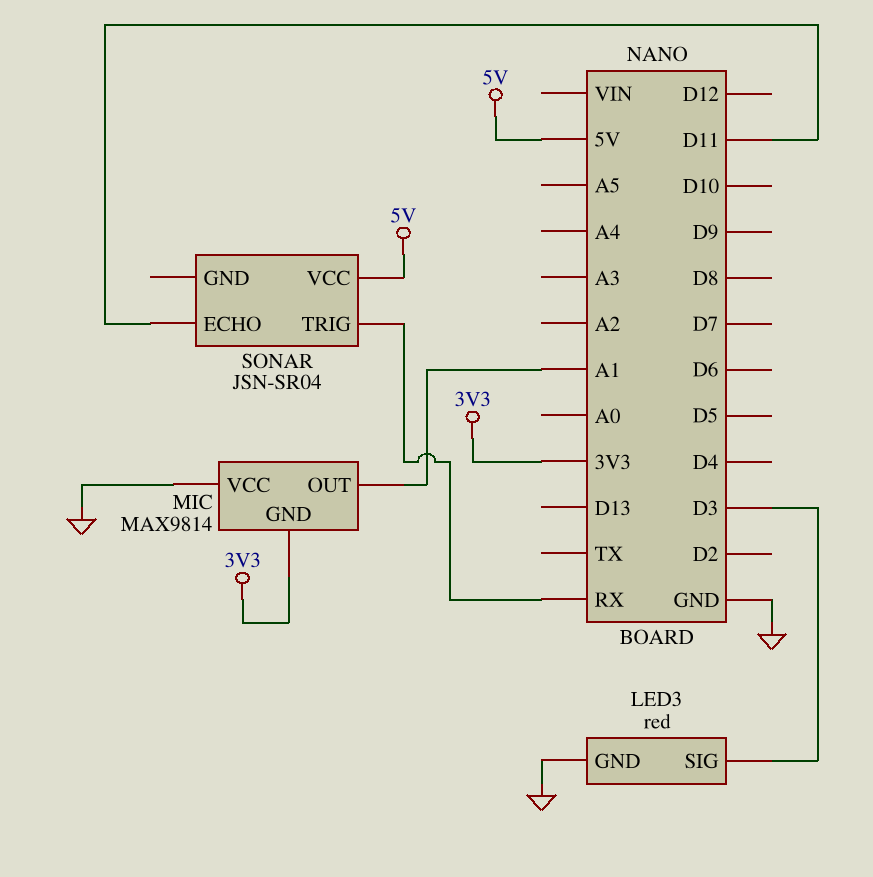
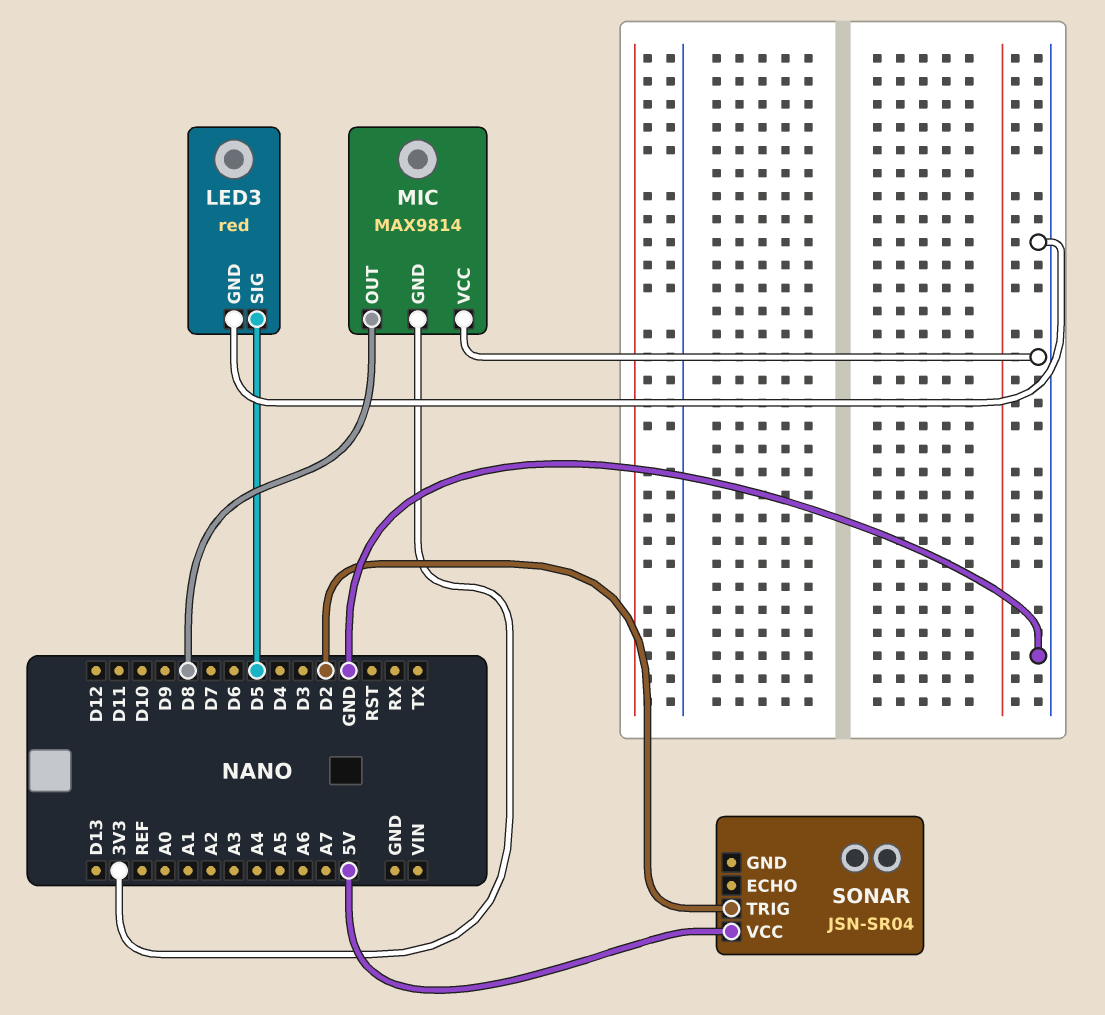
LED3 pin SIG: D3 -> D5
MIC pin OUT: A1 -> D8
SONAR pin ECHO: D11 -> none
SONAR pin TRIG: RX -> D2

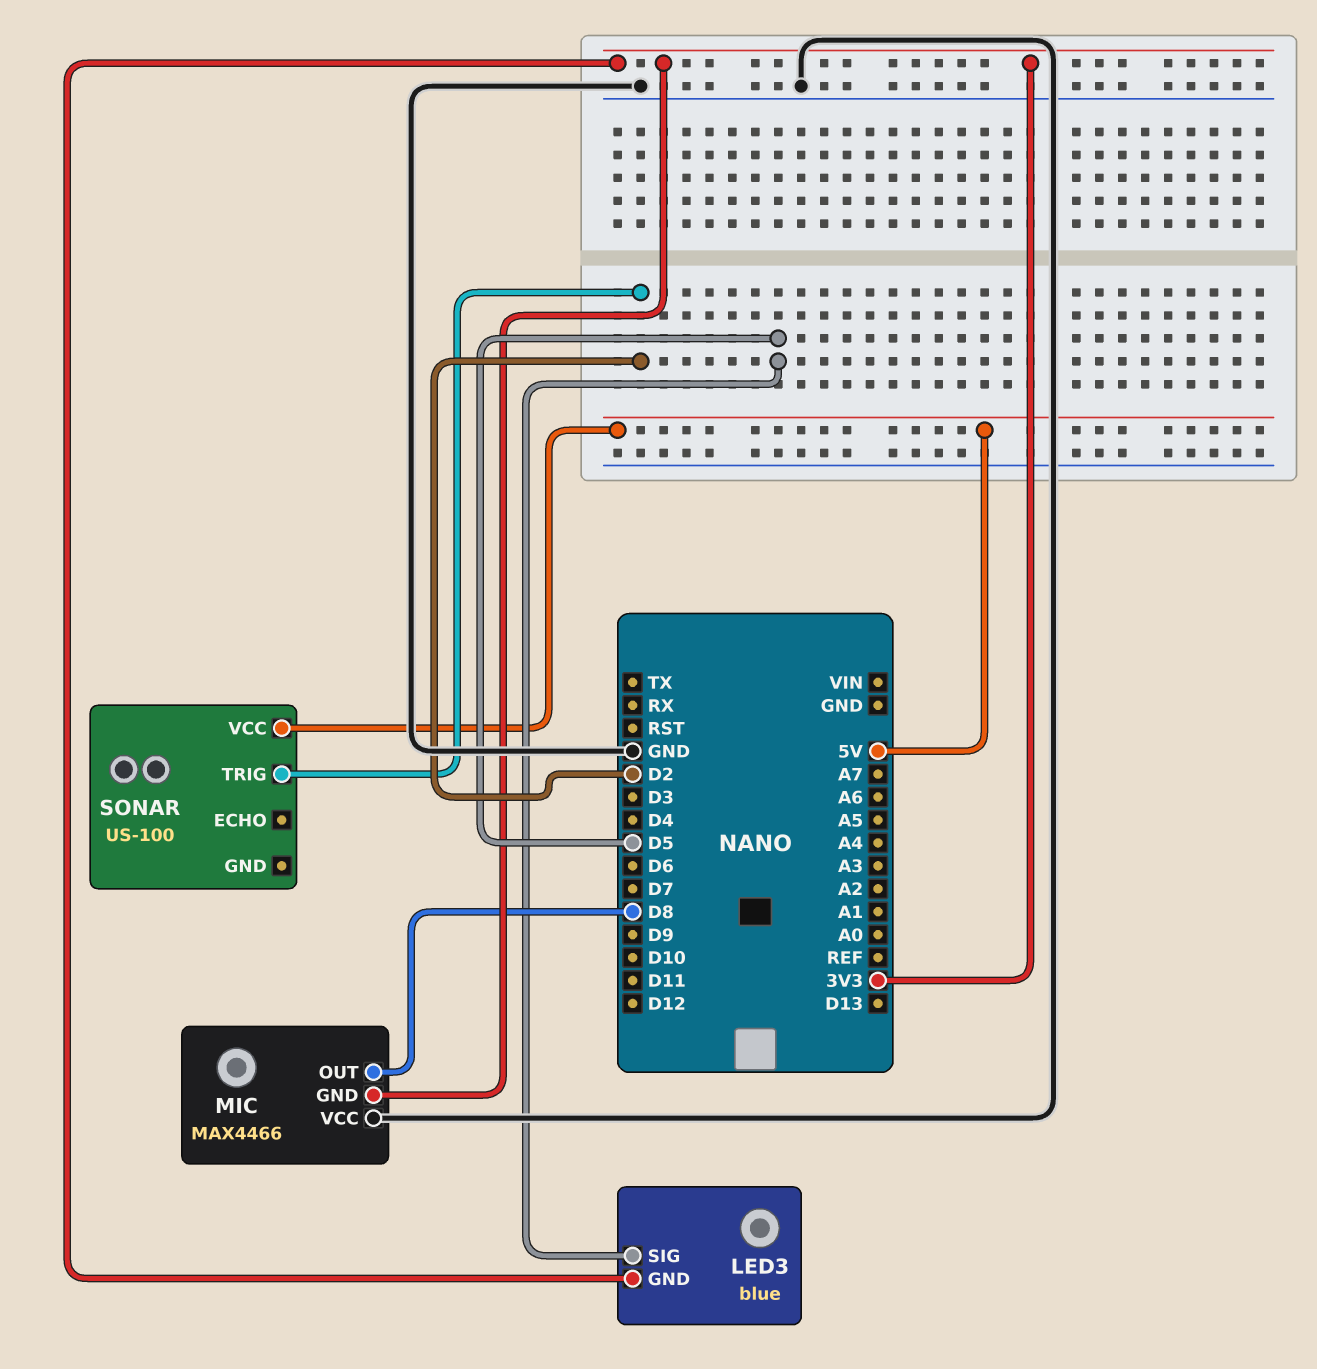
LED3: red -> blue
LED3 pin GND: GND -> 3V3
MIC: MAX9814 -> MAX4466
SONAR: JSN-SR04 -> US-100

